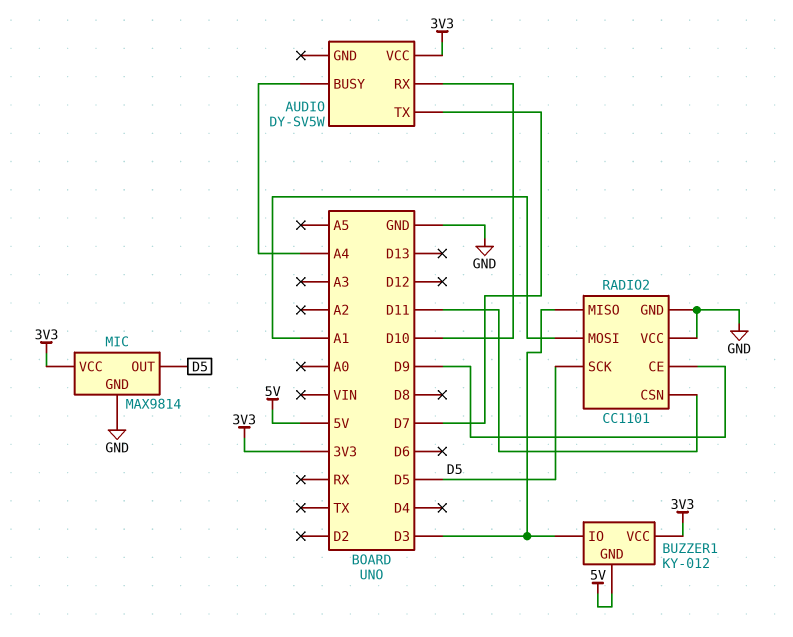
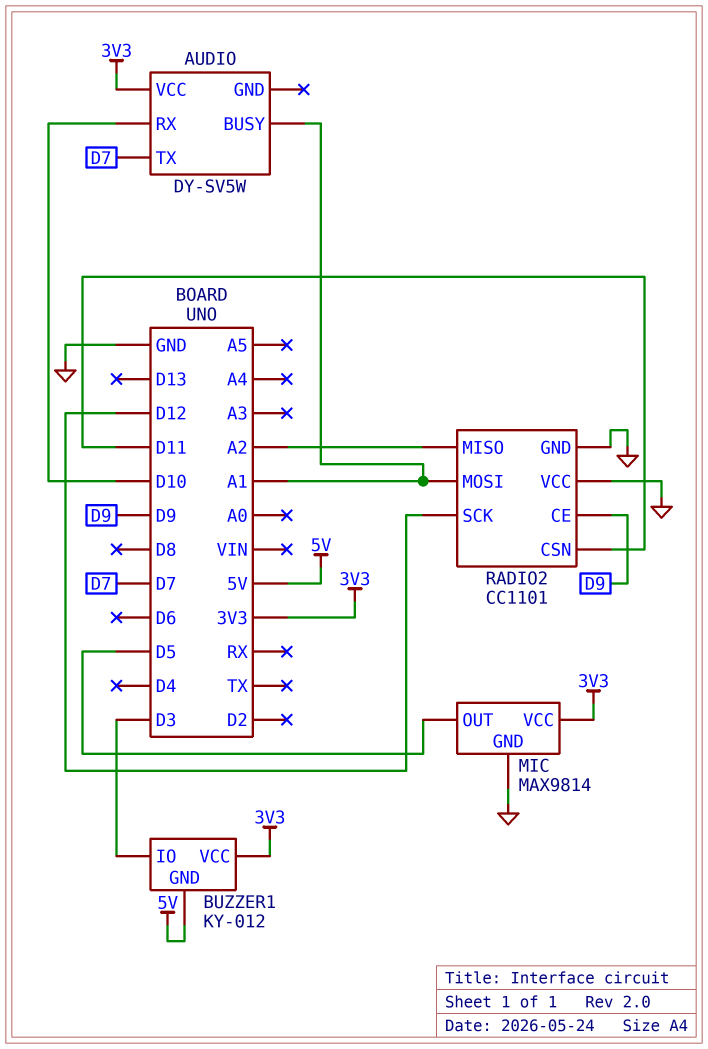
AUDIO pin BUSY: A4 -> A1
RADIO2 pin MISO: D3 -> A2
RADIO2 pin SCK: D5 -> D12

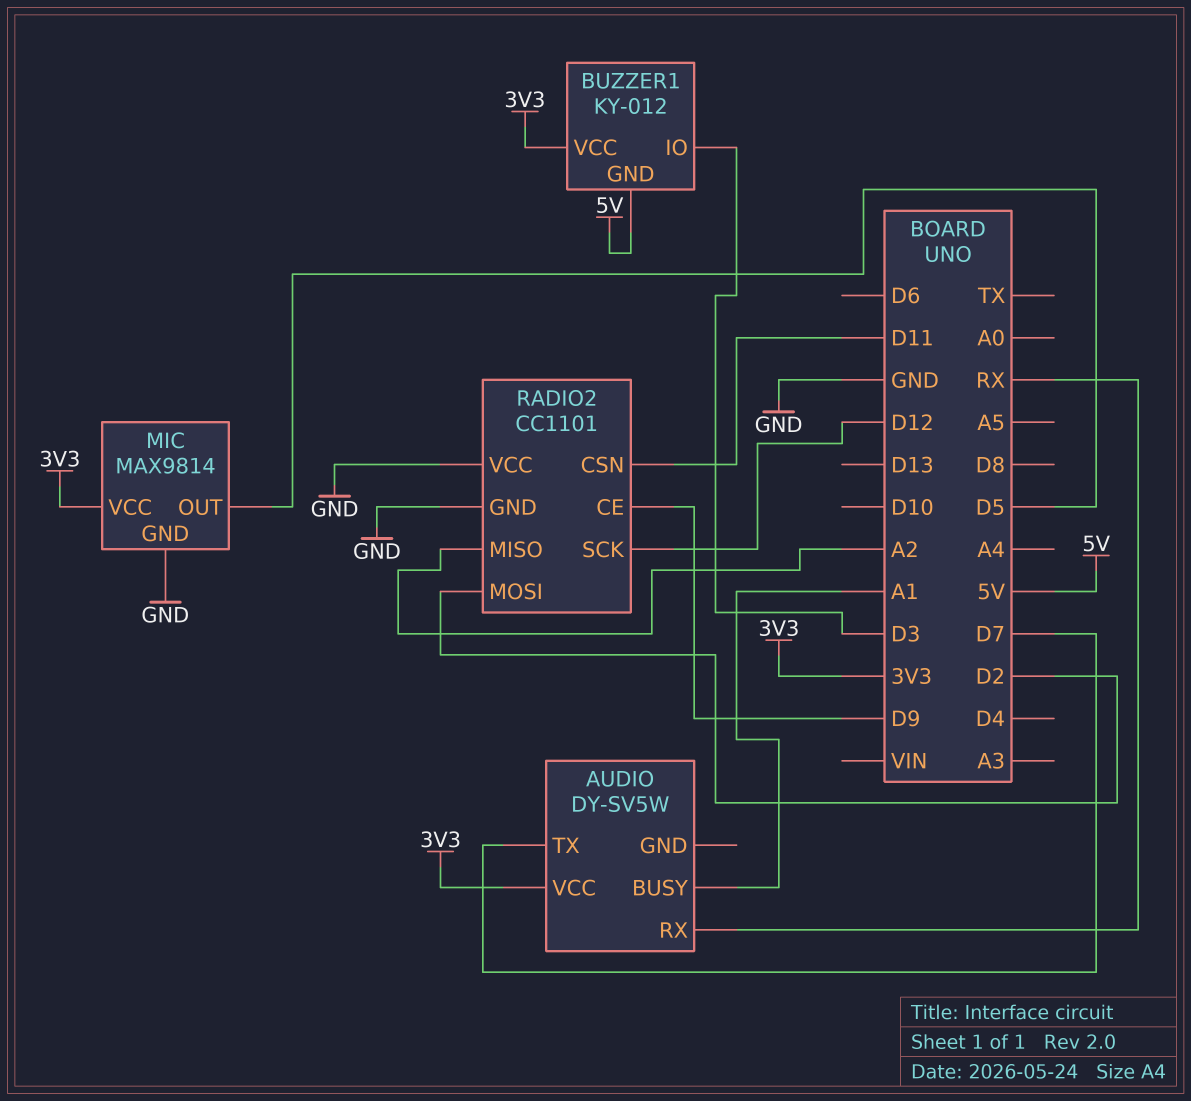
AUDIO pin RX: D10 -> RX
RADIO2 pin MOSI: A1 -> D2

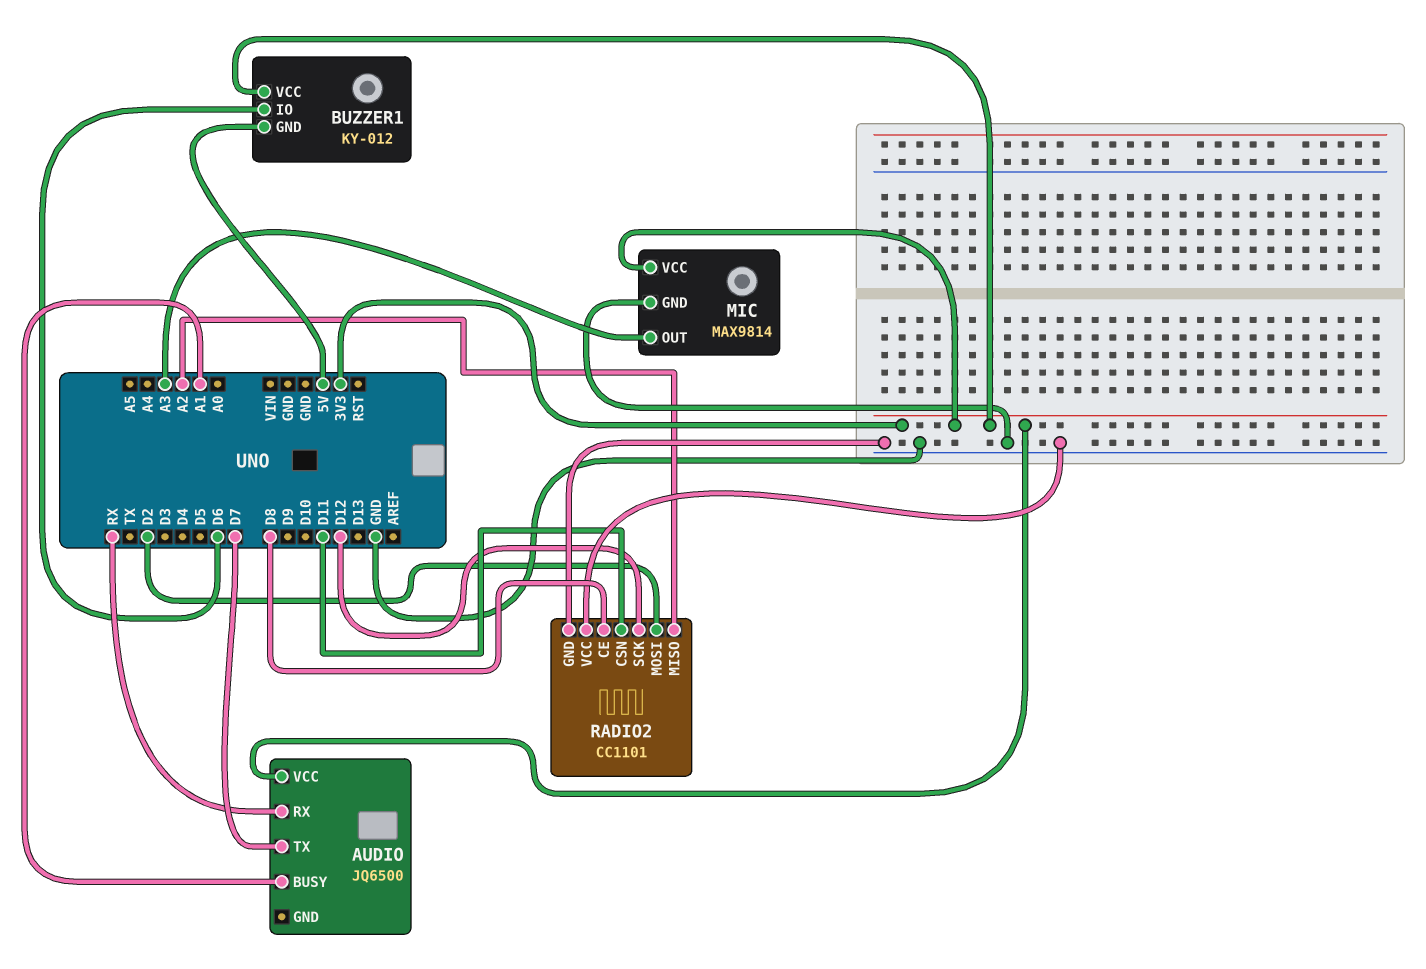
AUDIO: DY-SV5W -> JQ6500
BUZZER1 pin IO: D3 -> D6
MIC pin OUT: D5 -> A3
RADIO2 pin CE: D9 -> D8

